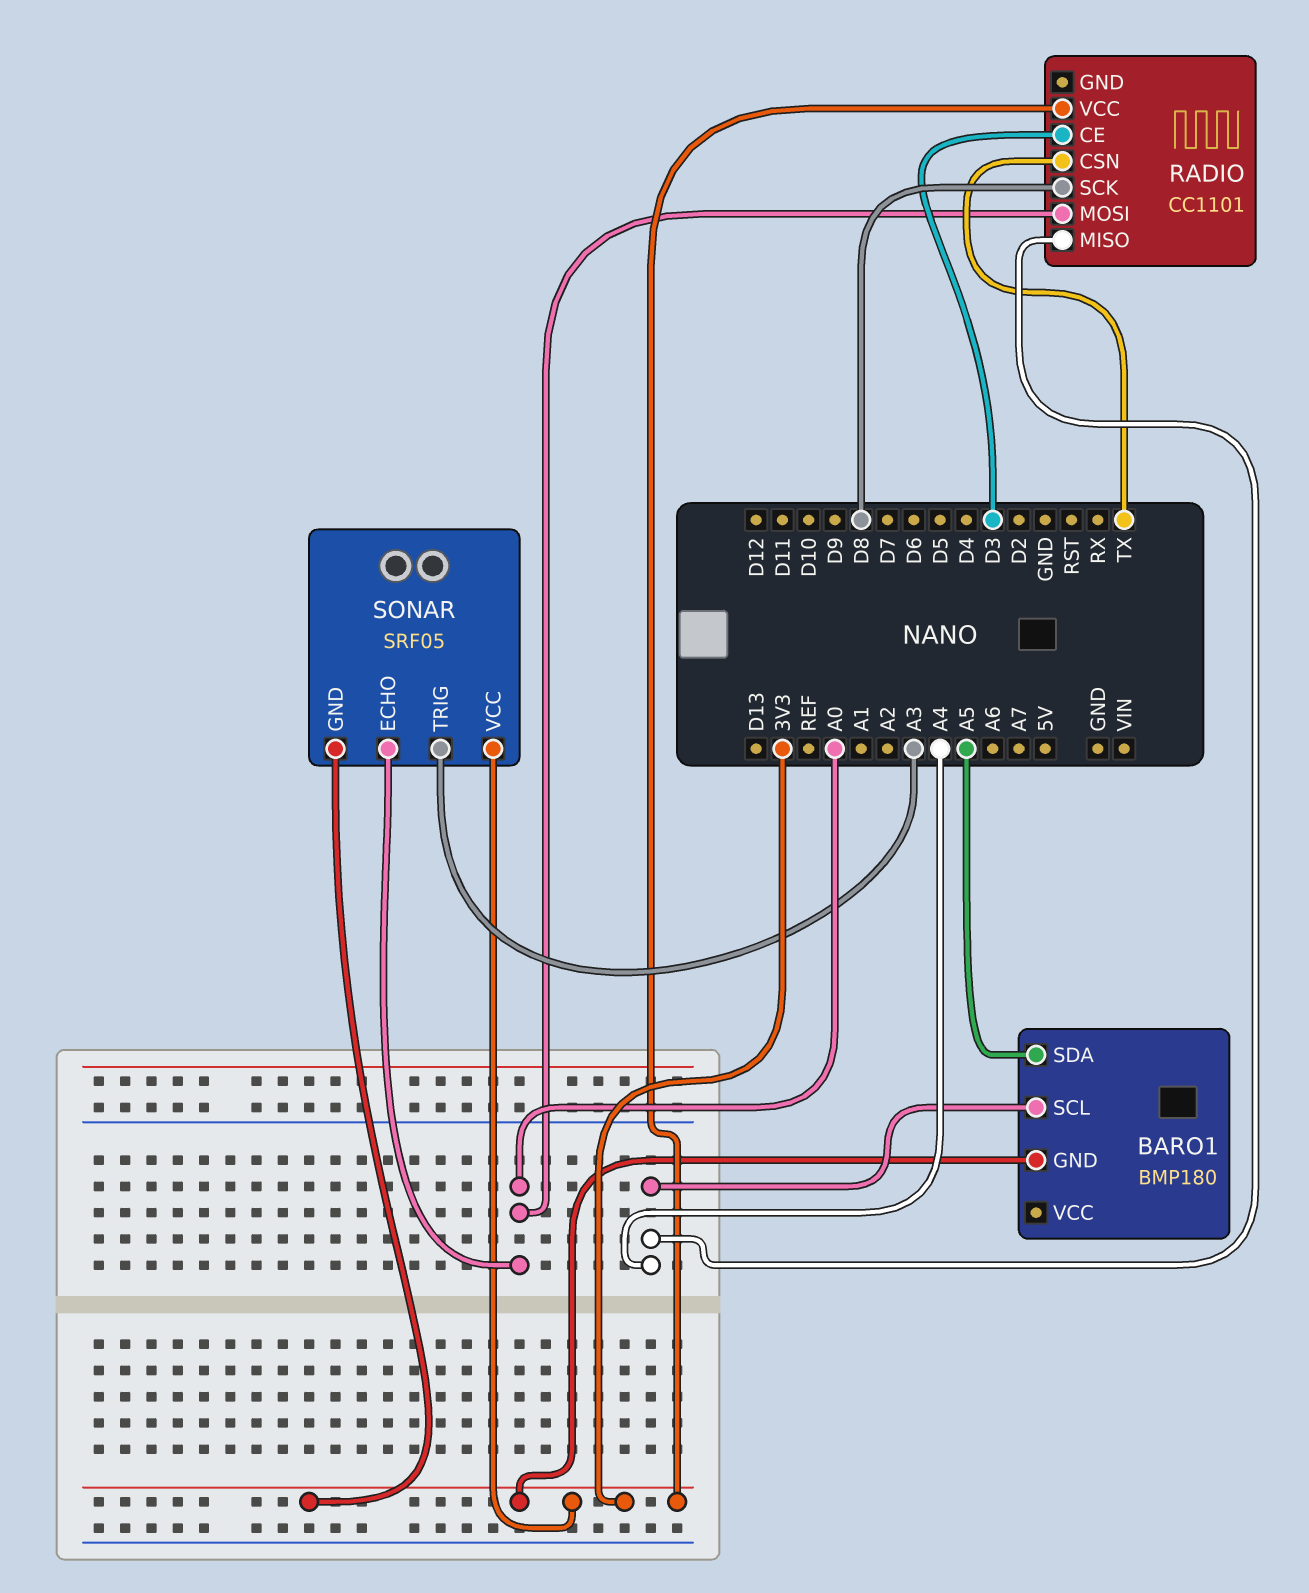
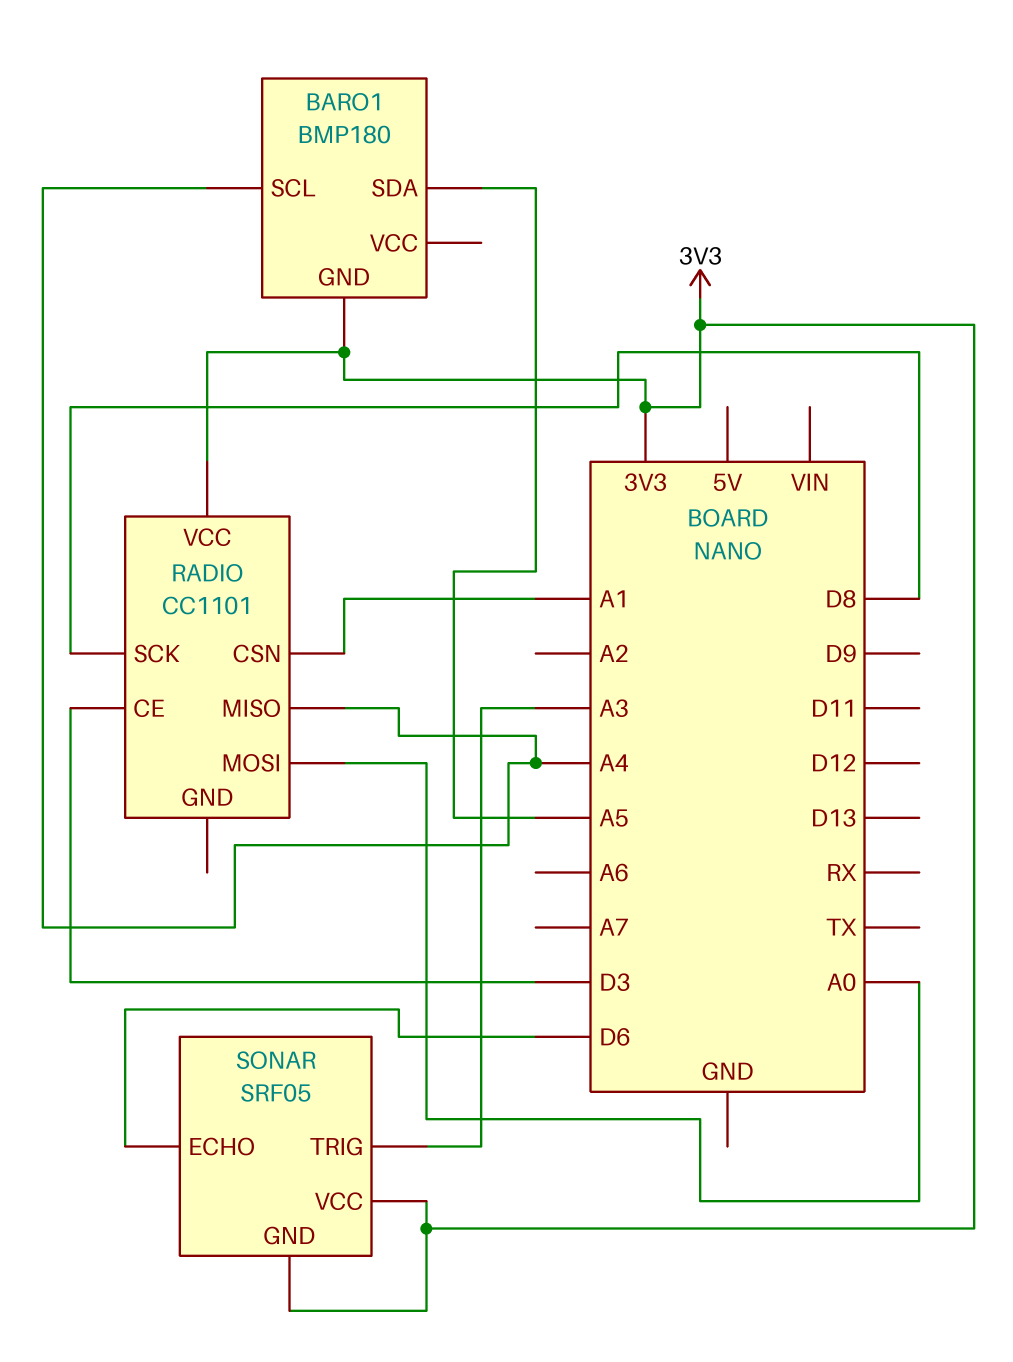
RADIO pin CSN: TX -> A1
SONAR pin ECHO: A0 -> D6

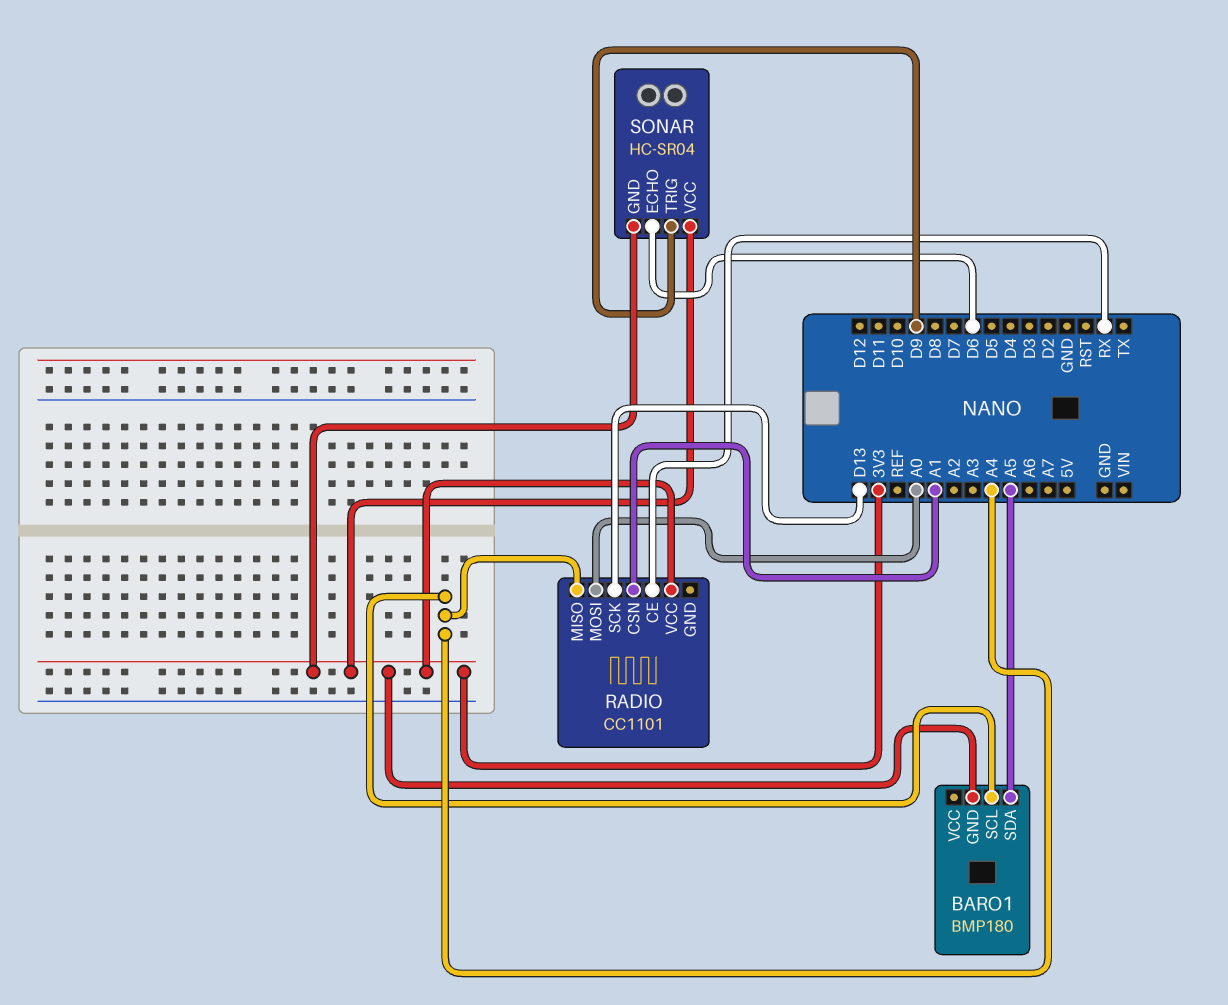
RADIO pin CE: D3 -> RX
RADIO pin SCK: D8 -> D13
SONAR: SRF05 -> HC-SR04
SONAR pin TRIG: A3 -> D9

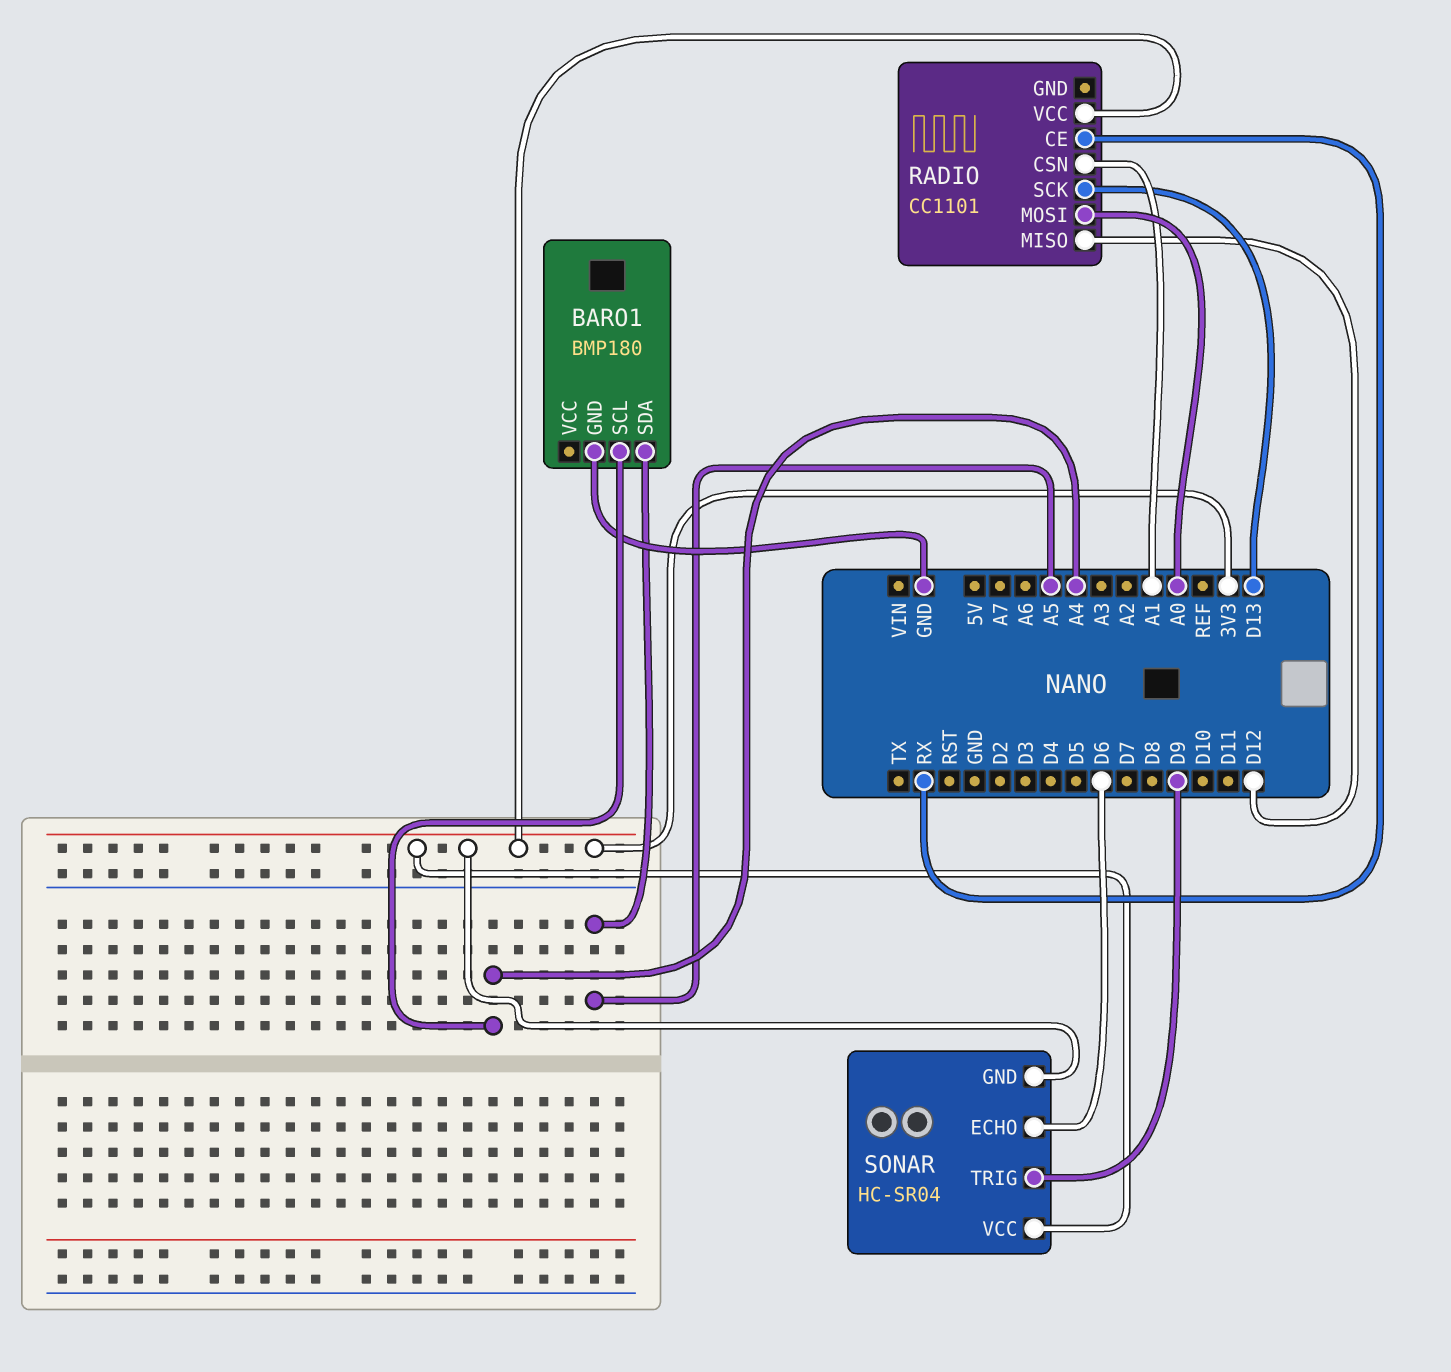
BARO1 pin GND: 3V3 -> GND
RADIO pin MISO: A4 -> D12

